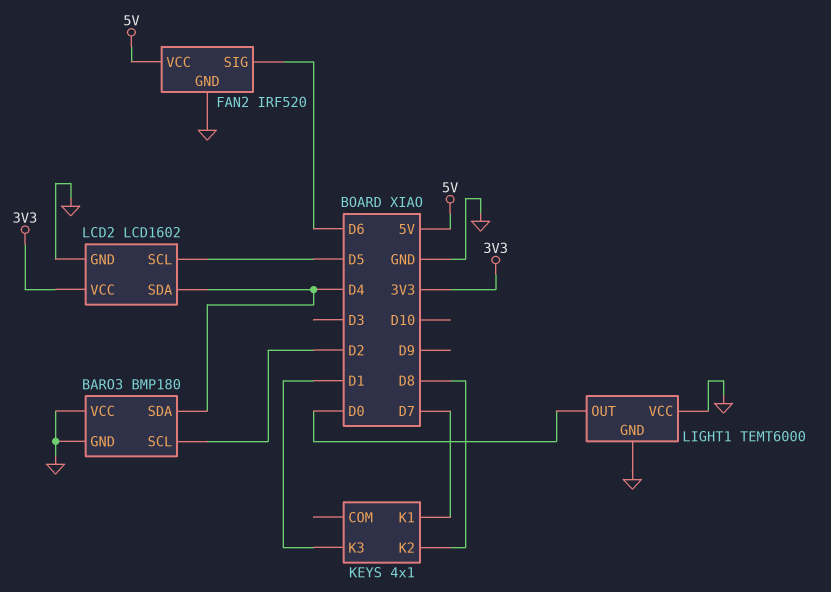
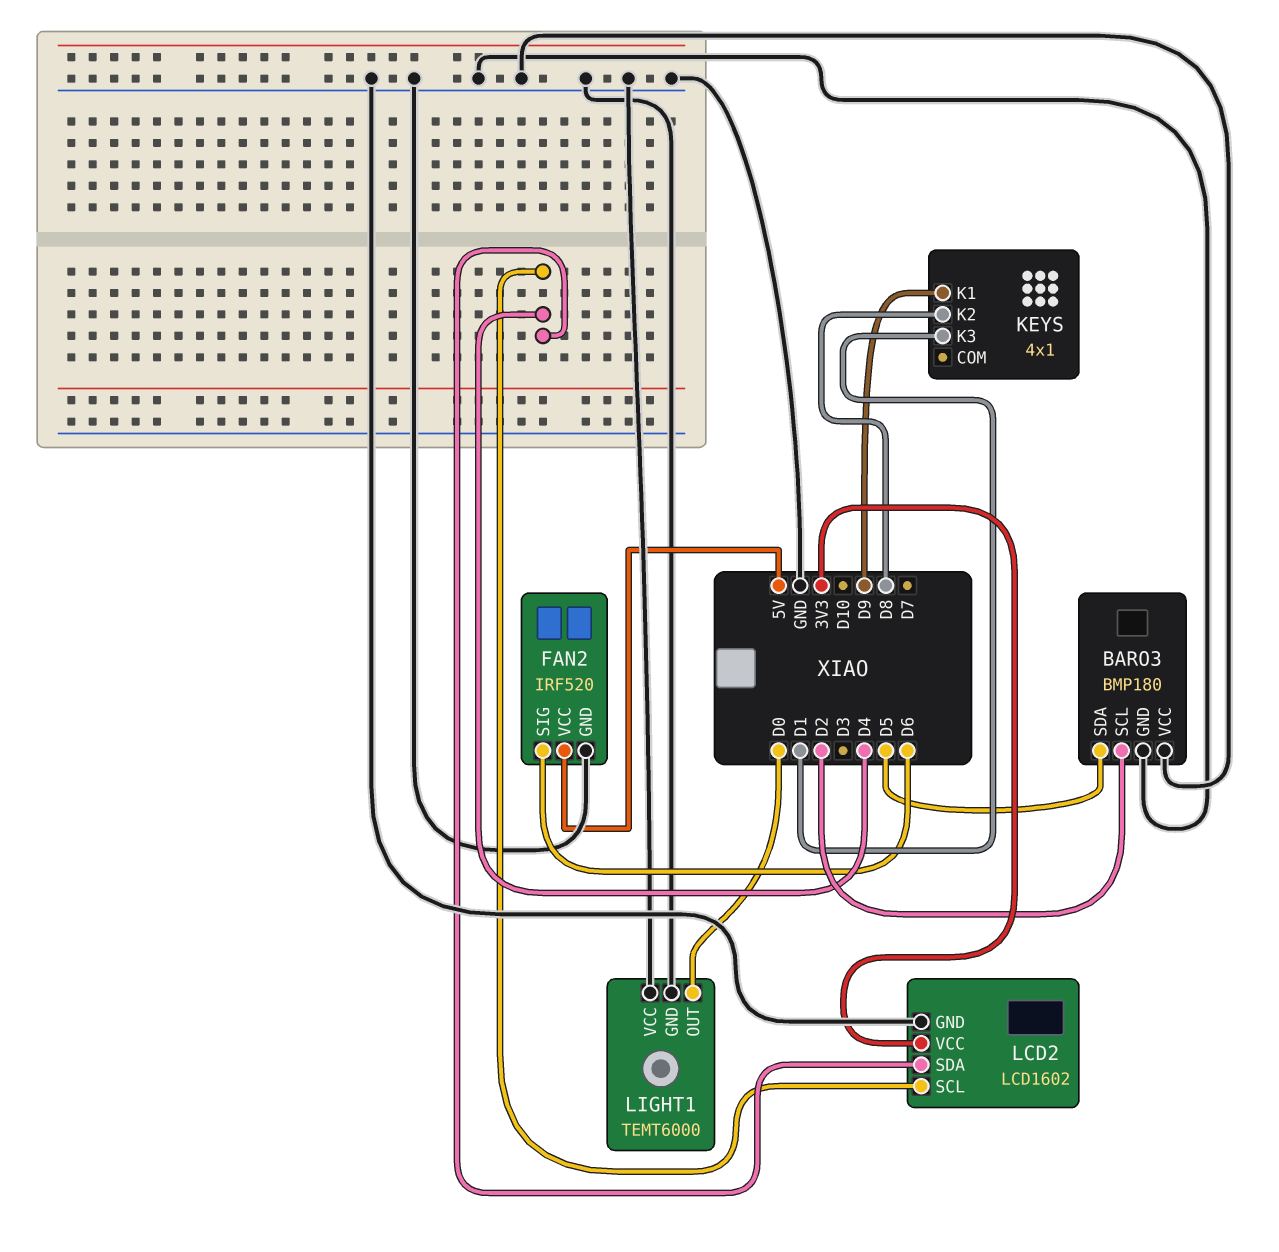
BARO3 pin SDA: D4 -> D5
KEYS pin K1: D7 -> D9
LCD2 pin SCL: D5 -> D4

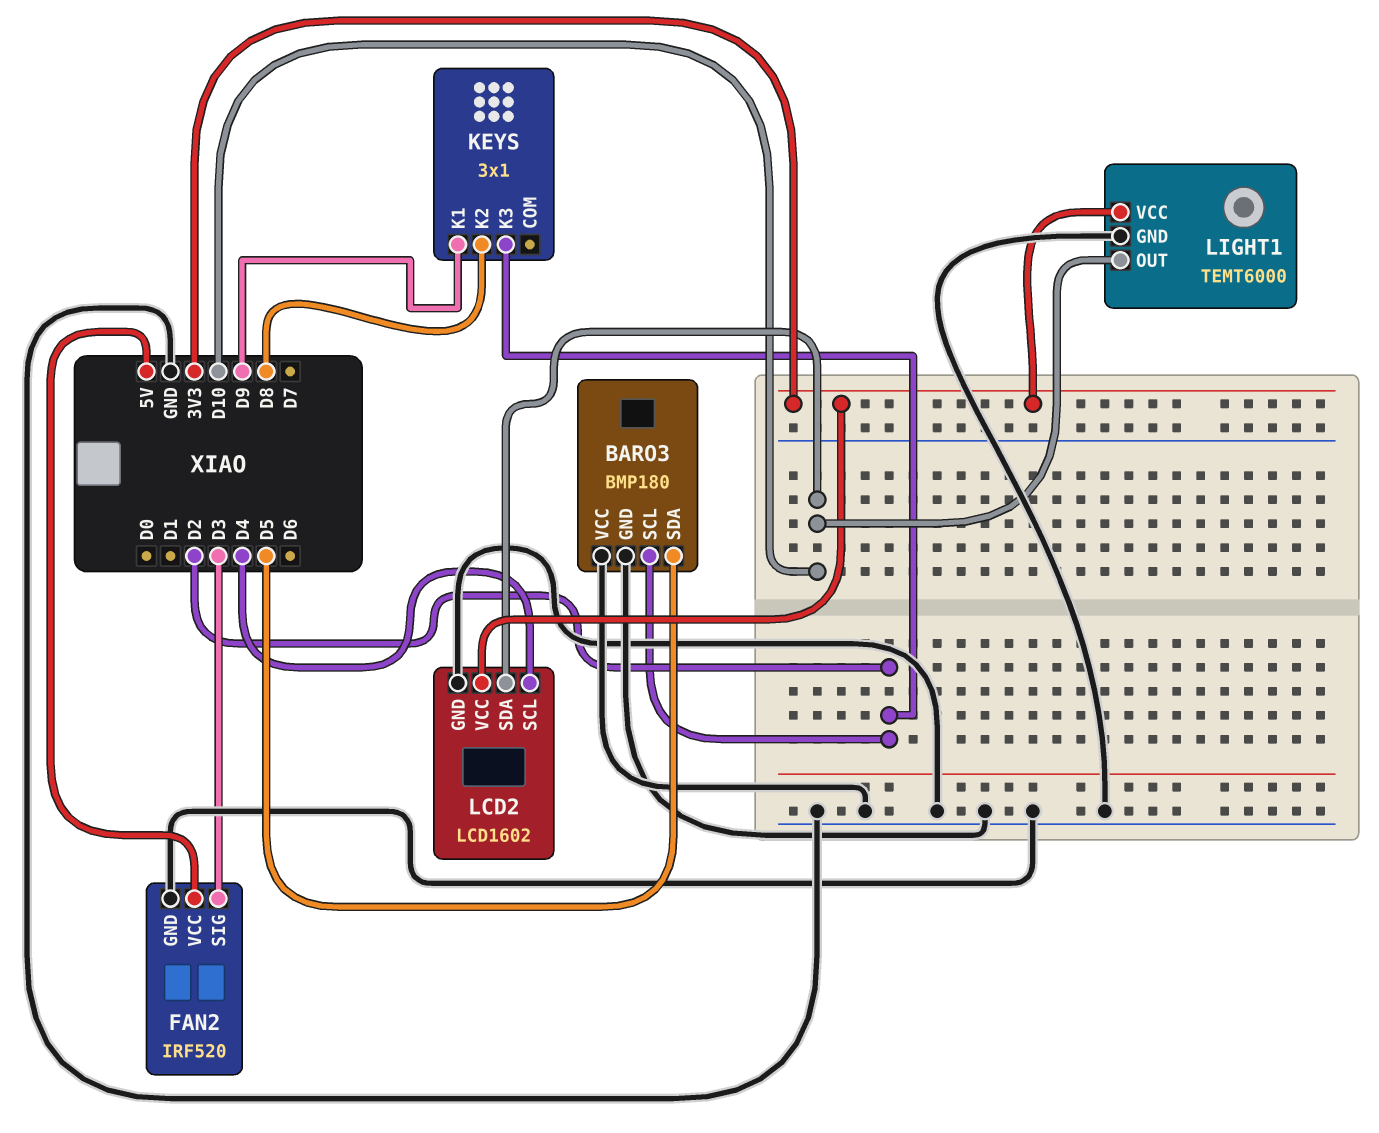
FAN2 pin SIG: D6 -> D3
KEYS: 4x1 -> 3x1
KEYS pin K3: D1 -> D2
LCD2 pin SDA: D4 -> D10
LIGHT1 pin OUT: D0 -> D10
LIGHT1 pin VCC: GND -> 3V3

